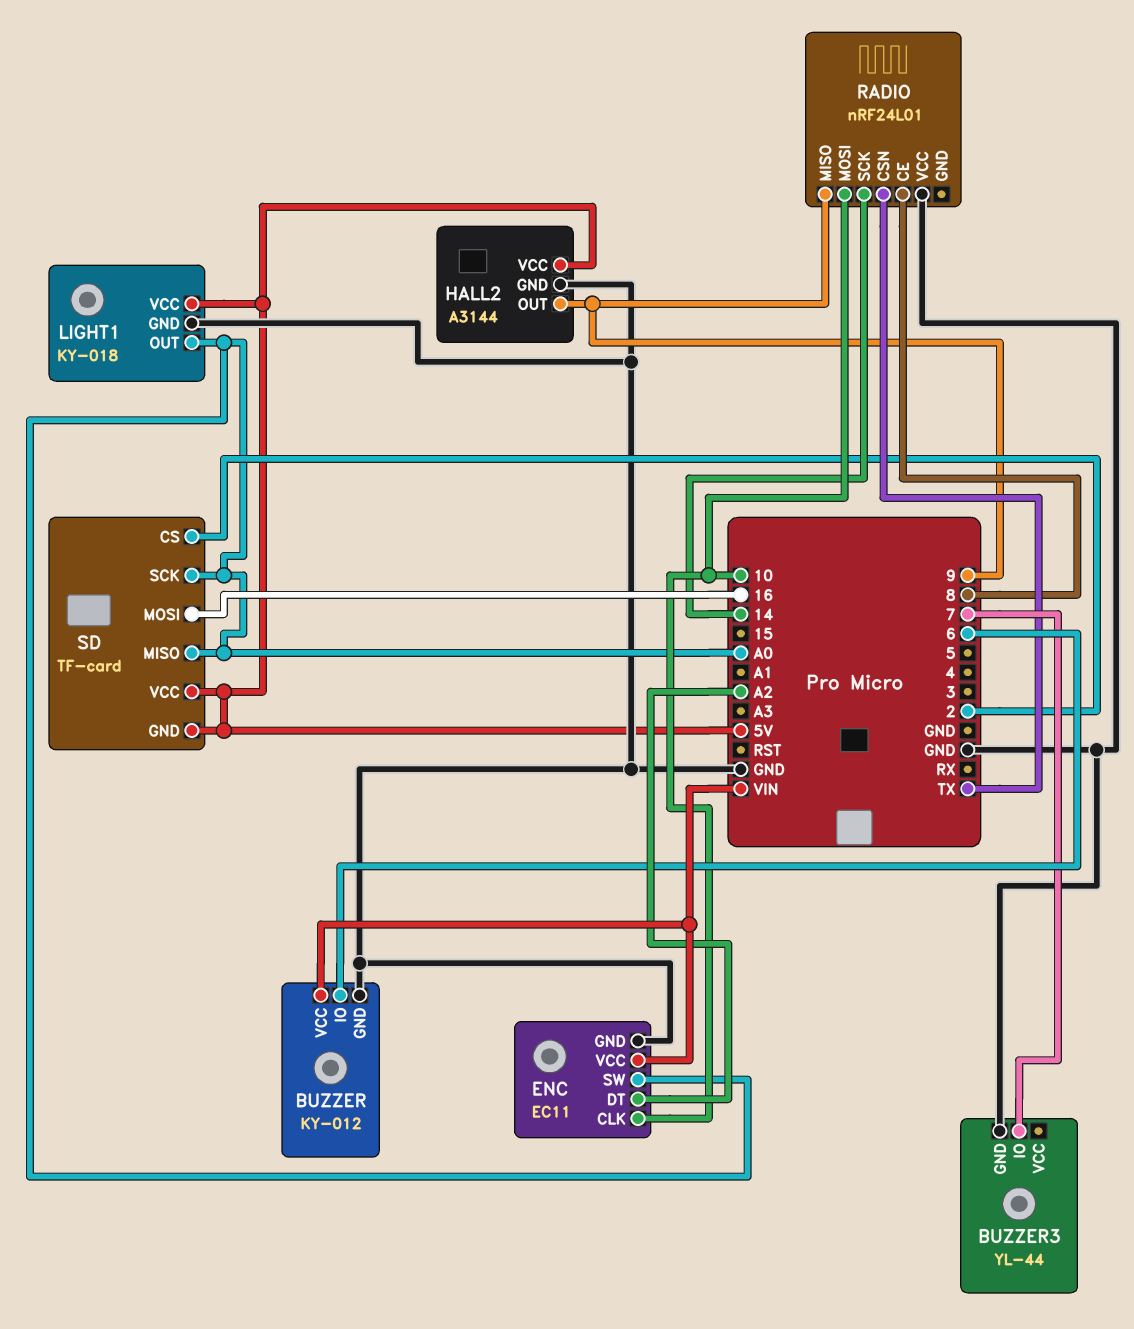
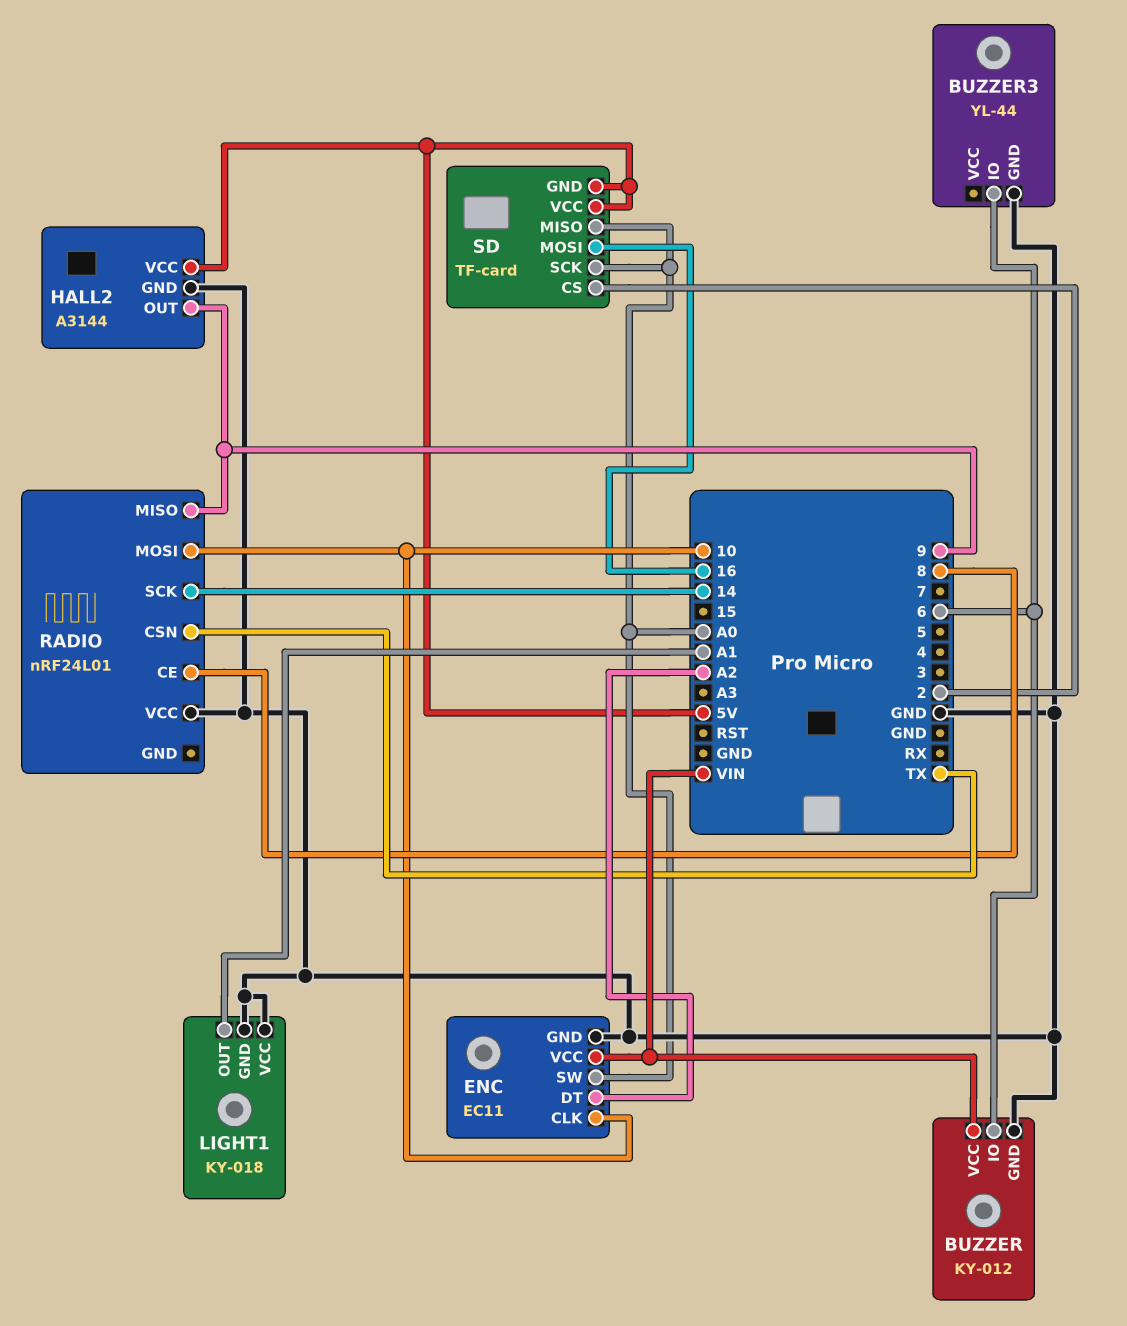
BUZZER3 pin IO: 7 -> 6
LIGHT1 pin OUT: A0 -> A1
LIGHT1 pin VCC: 5V -> GND

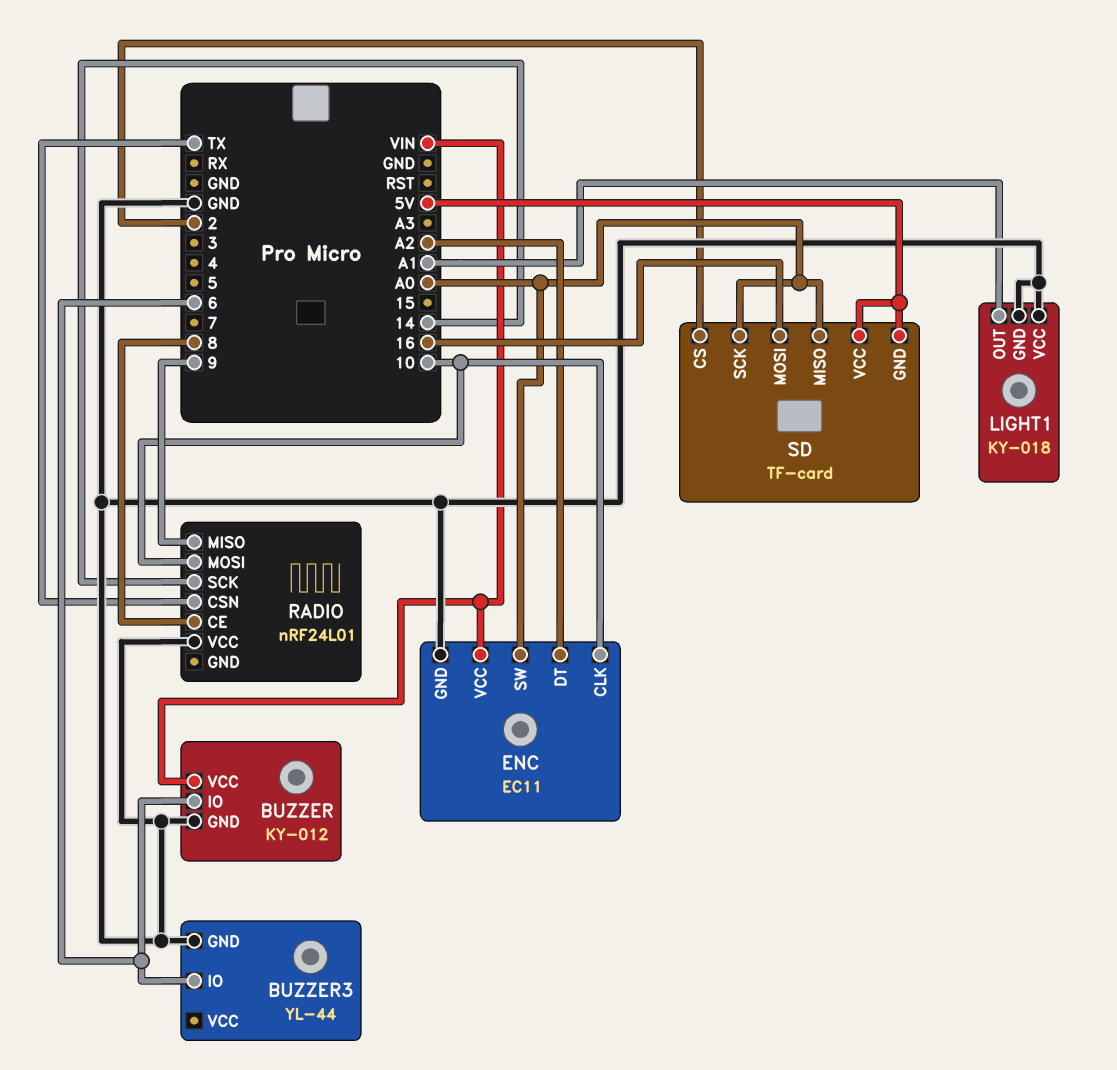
HALL2: A3144 -> none
HALL2 pin GND: GND -> none
HALL2 pin OUT: 9 -> none
HALL2 pin VCC: 5V -> none

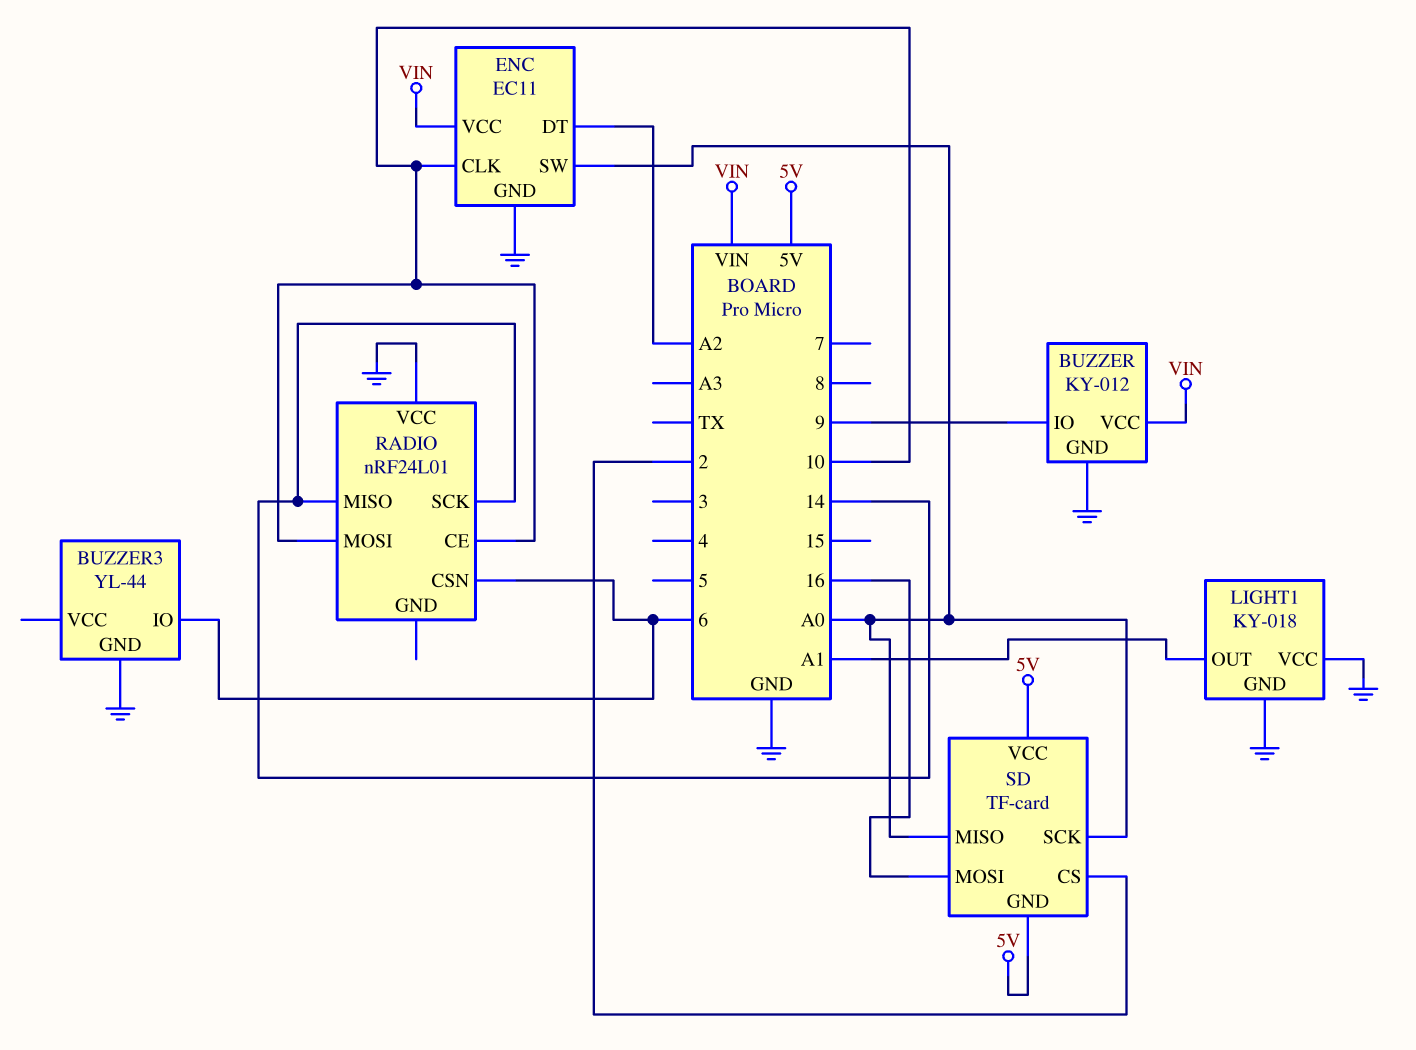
BUZZER pin IO: 6 -> 9
RADIO pin CE: 8 -> 10
RADIO pin CSN: TX -> 6
RADIO pin MISO: 9 -> 14

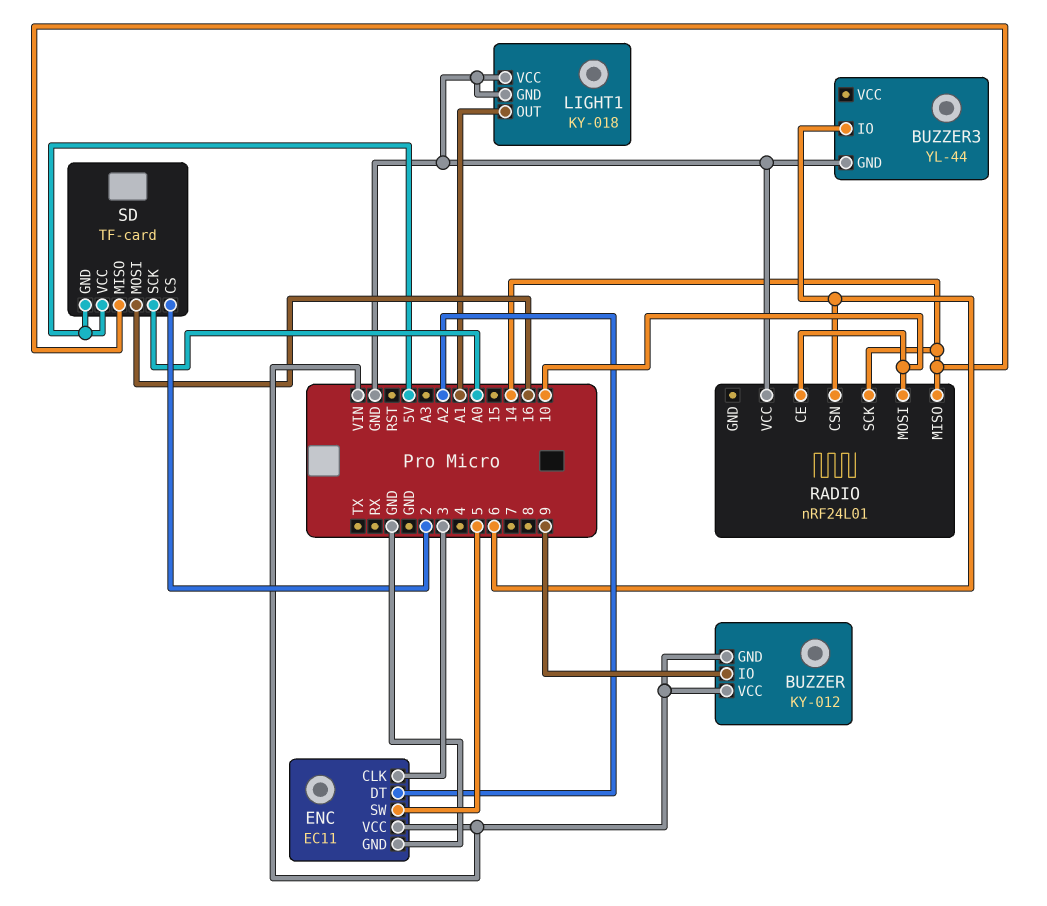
BUZZER pin GND: GND -> VIN
ENC pin CLK: 10 -> 3
ENC pin SW: A0 -> 5
SD pin MISO: A0 -> 14

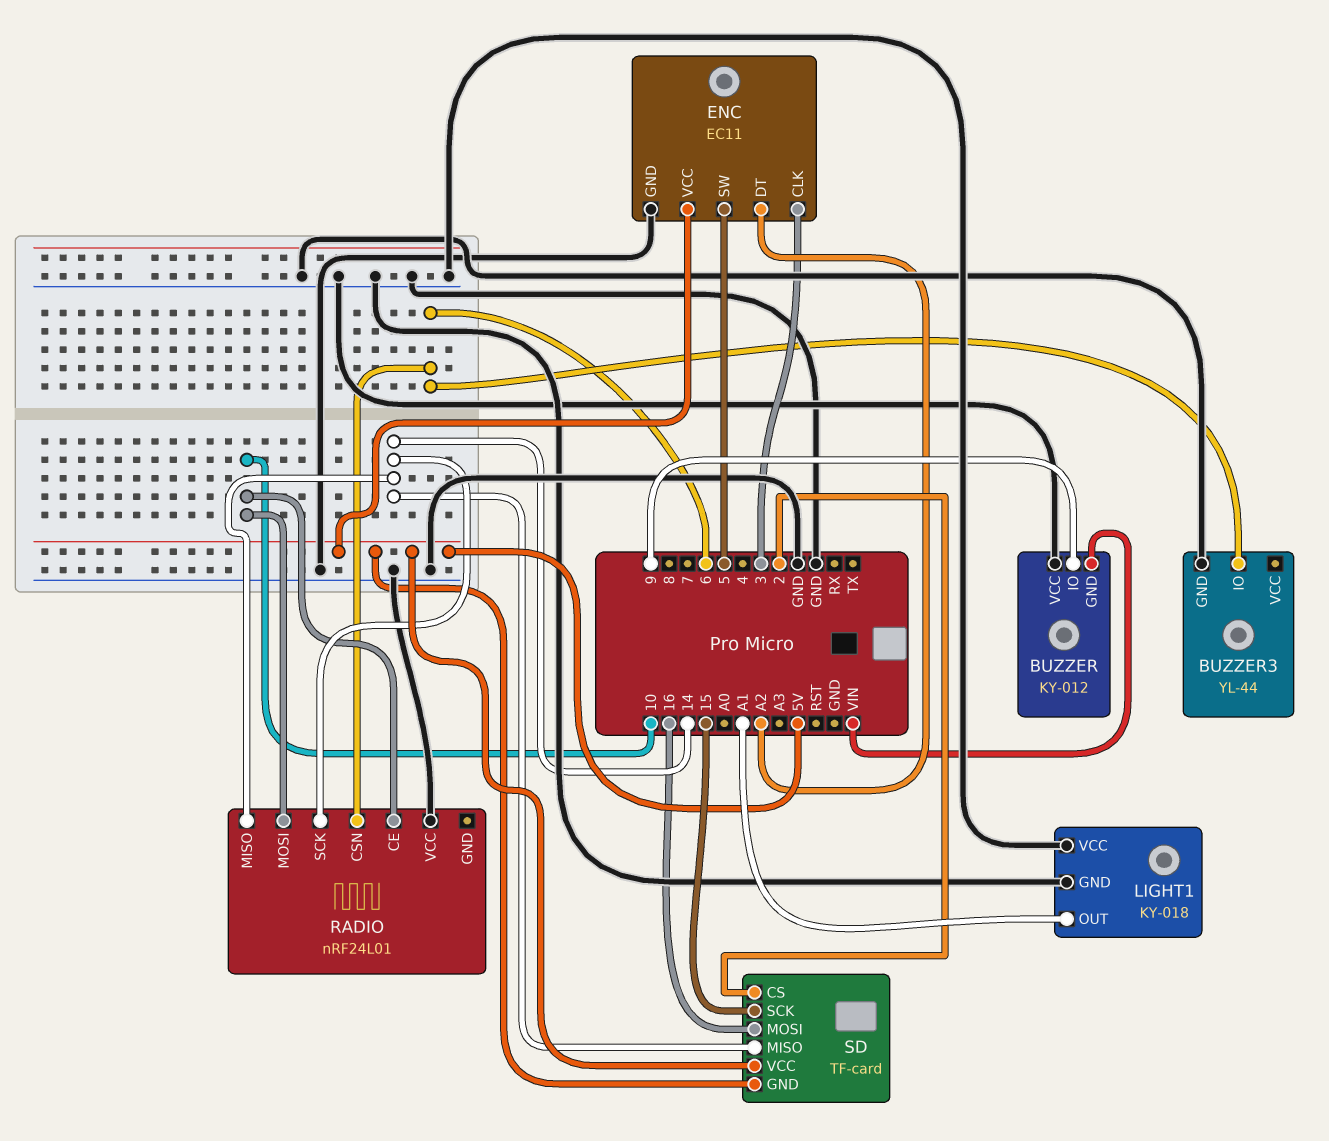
BUZZER pin VCC: VIN -> GND
ENC pin VCC: VIN -> 5V
SD pin SCK: A0 -> 15

